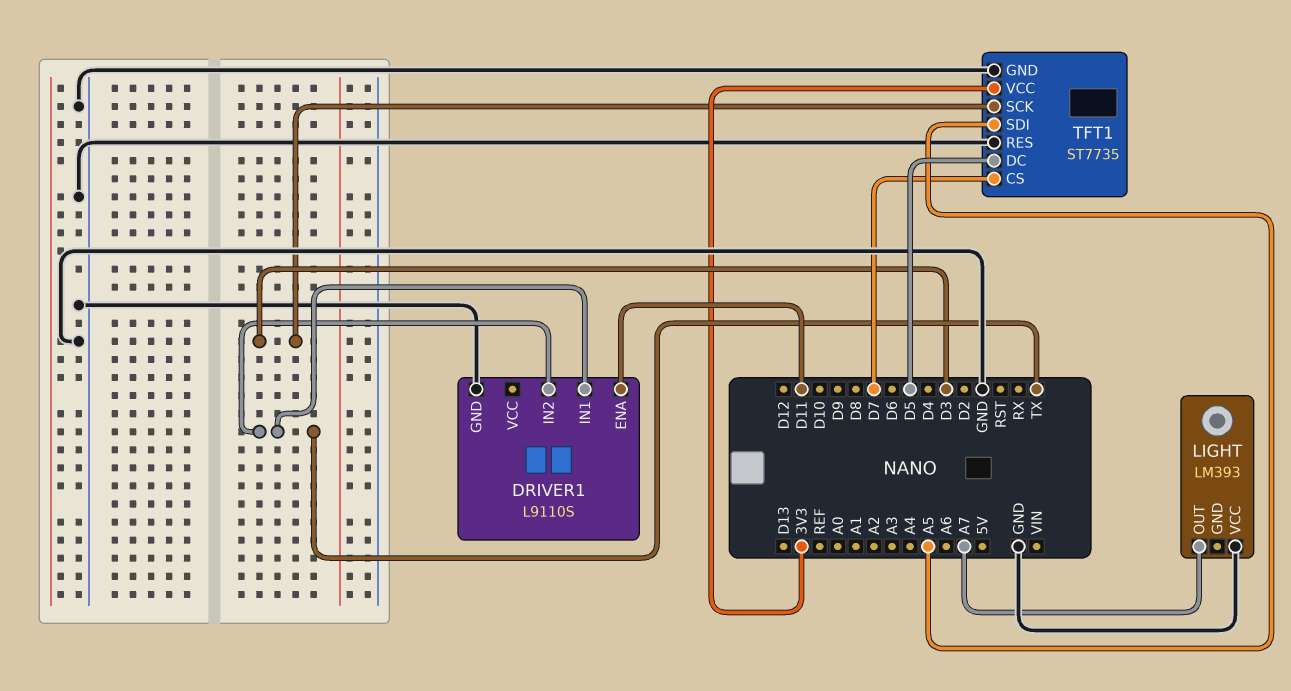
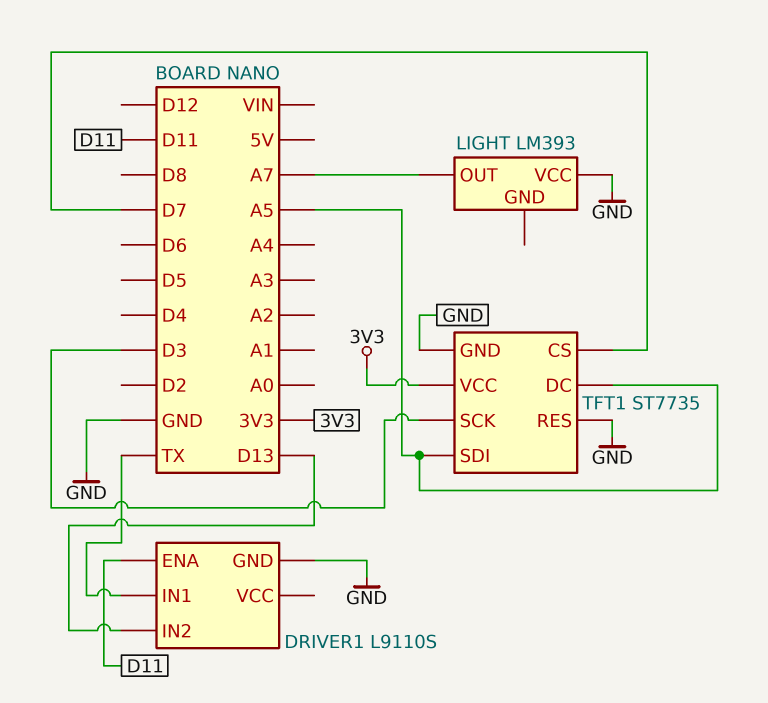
DRIVER1 pin IN2: TX -> D13
TFT1 pin DC: D5 -> A5

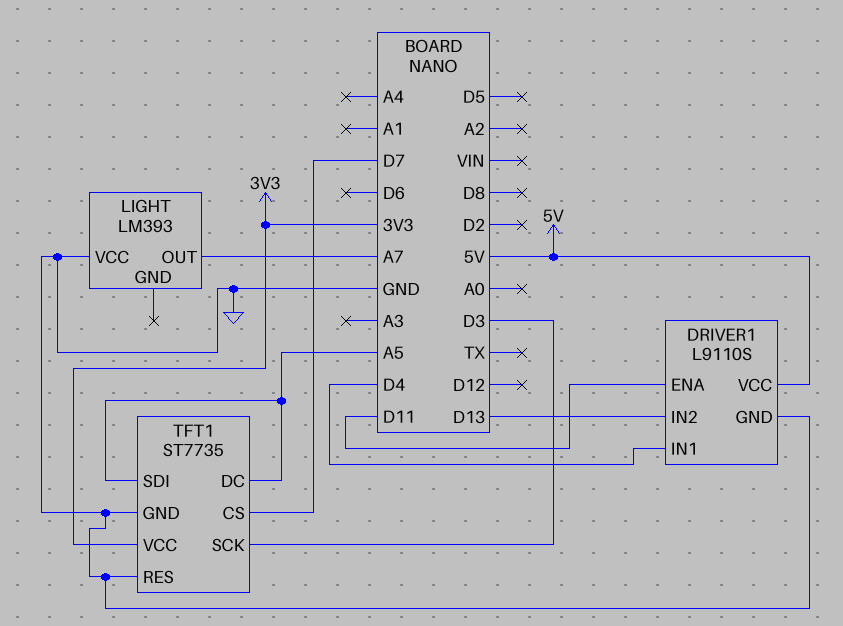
DRIVER1 pin IN1: TX -> D4
DRIVER1 pin VCC: none -> 5V

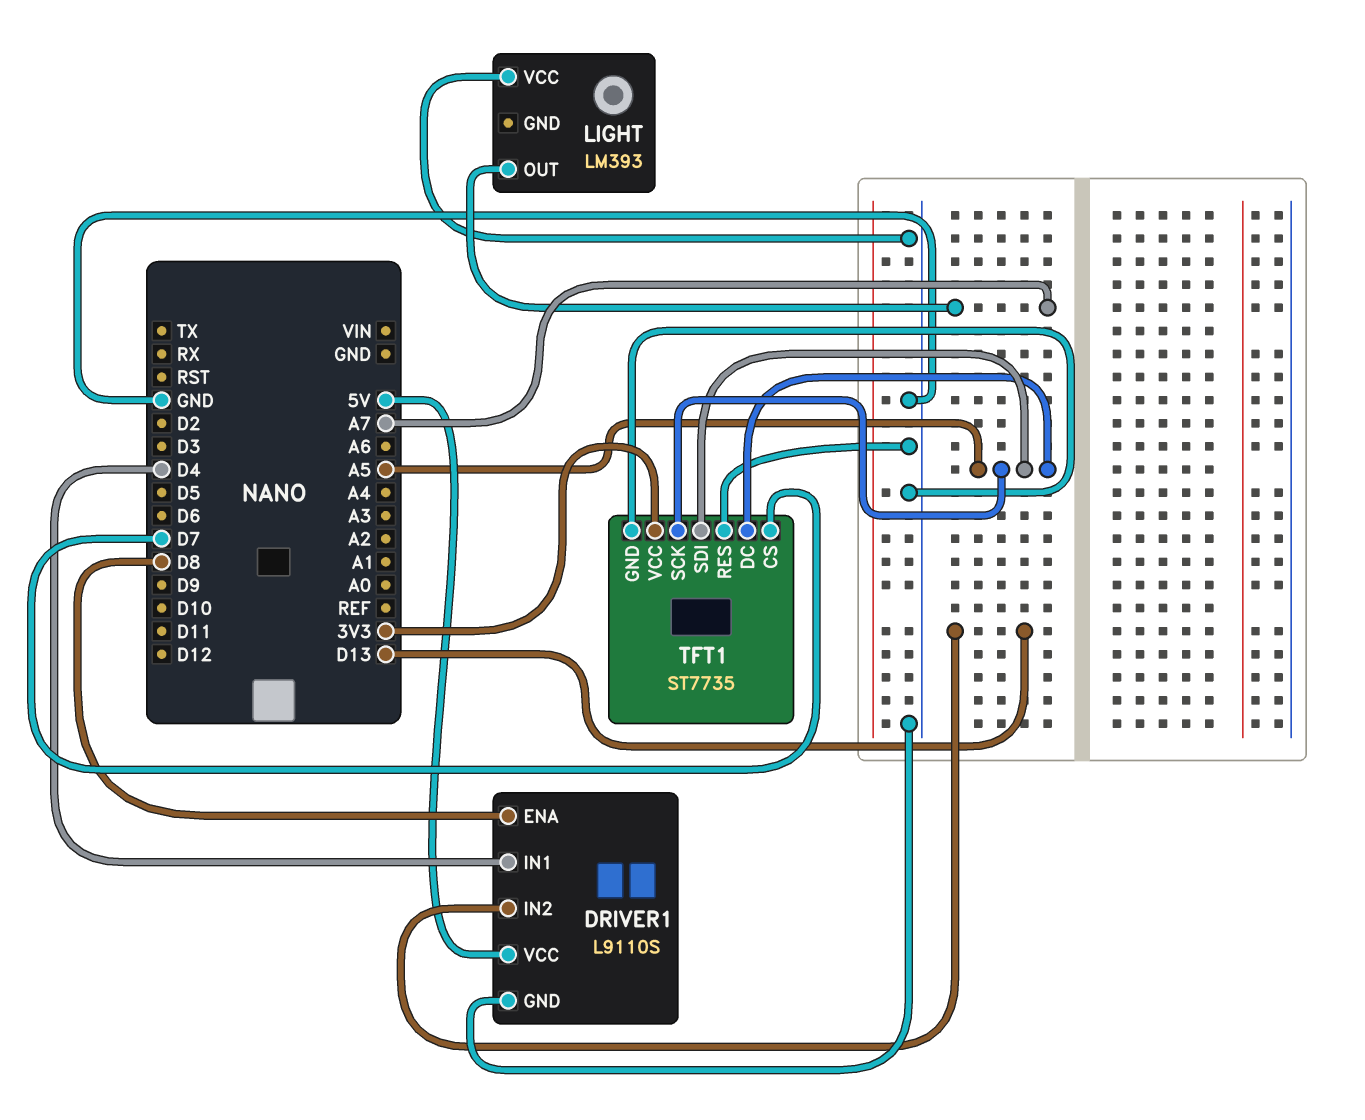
DRIVER1 pin ENA: D11 -> D8
TFT1 pin SCK: D3 -> A5

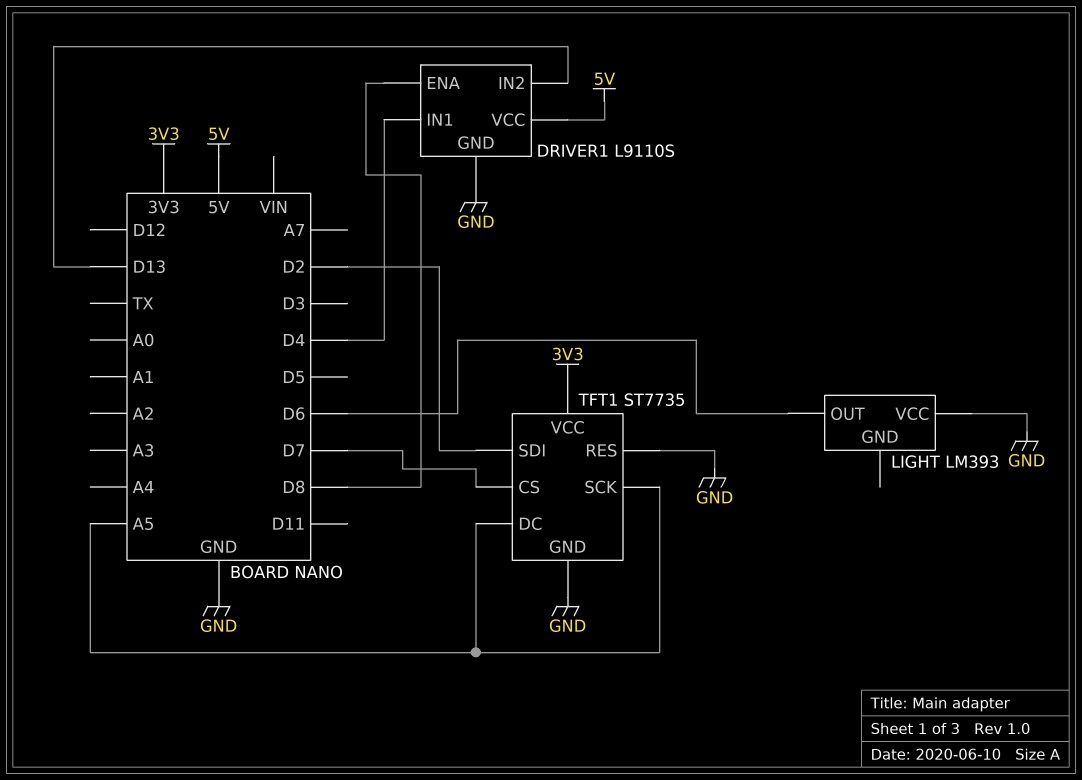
LIGHT pin OUT: A7 -> D6
TFT1 pin SDI: A5 -> D2

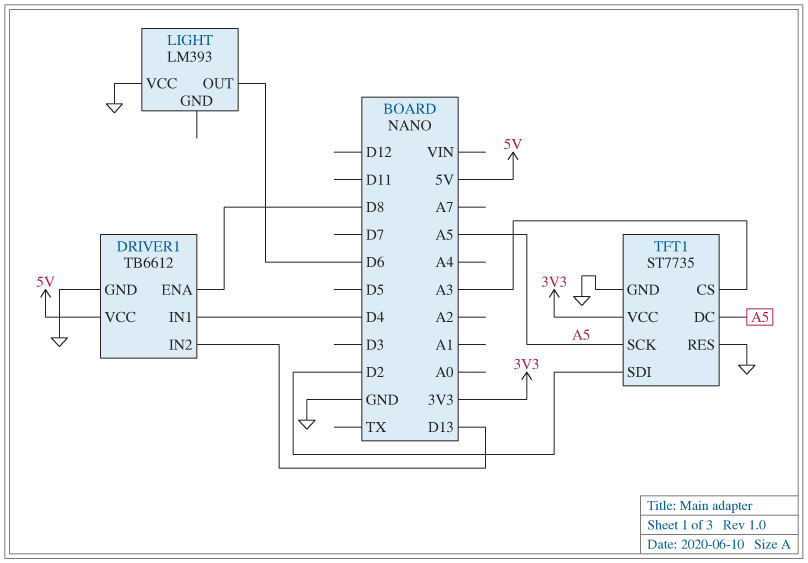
DRIVER1: L9110S -> TB6612
TFT1 pin CS: D7 -> A3

